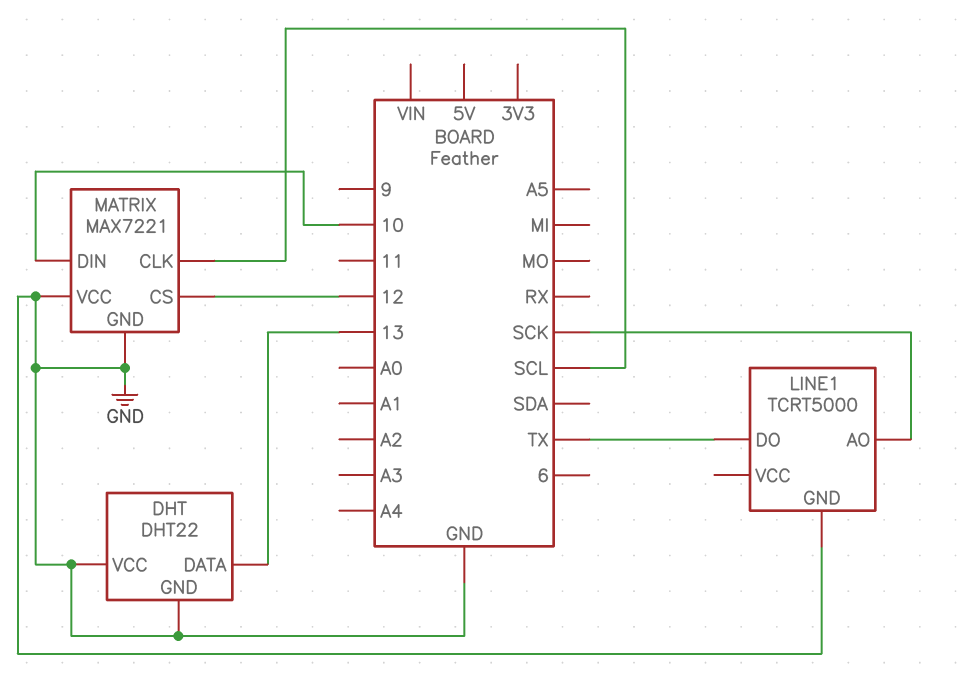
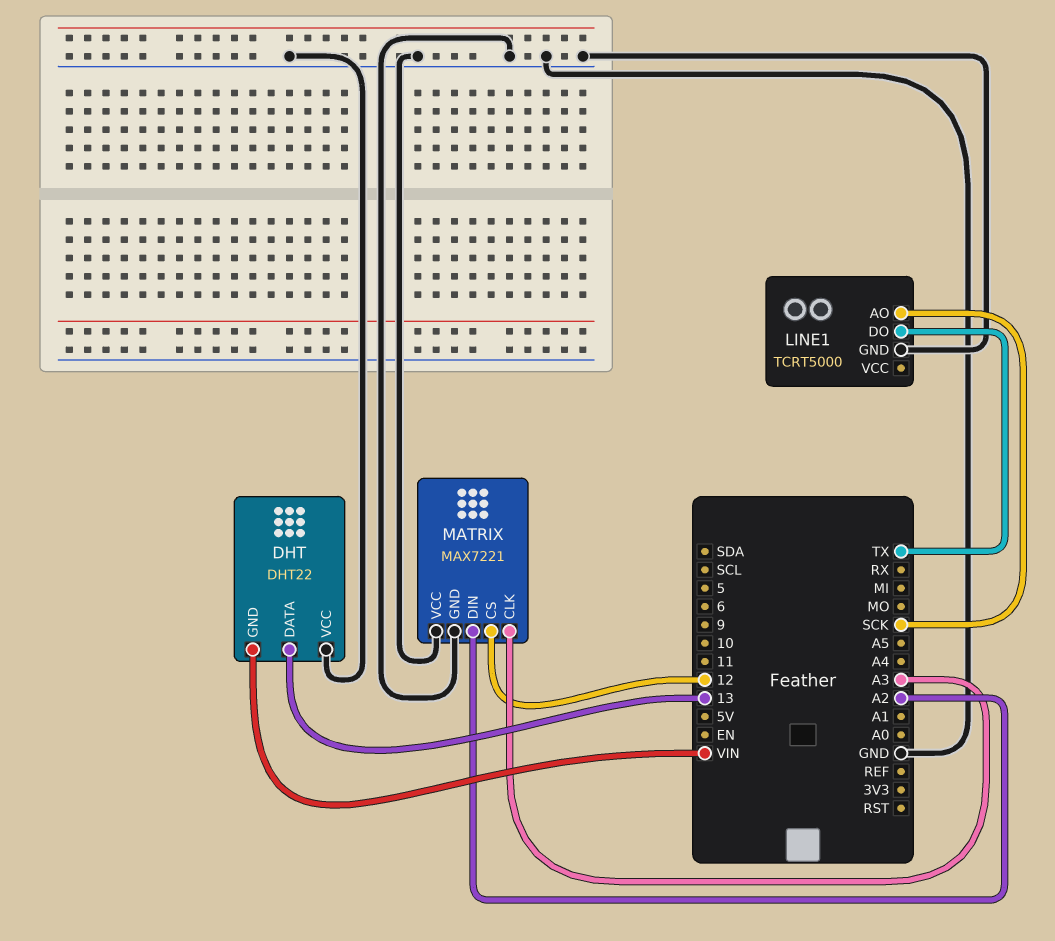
DHT pin GND: GND -> VIN
MATRIX pin CLK: SCL -> A3
MATRIX pin DIN: 10 -> A2

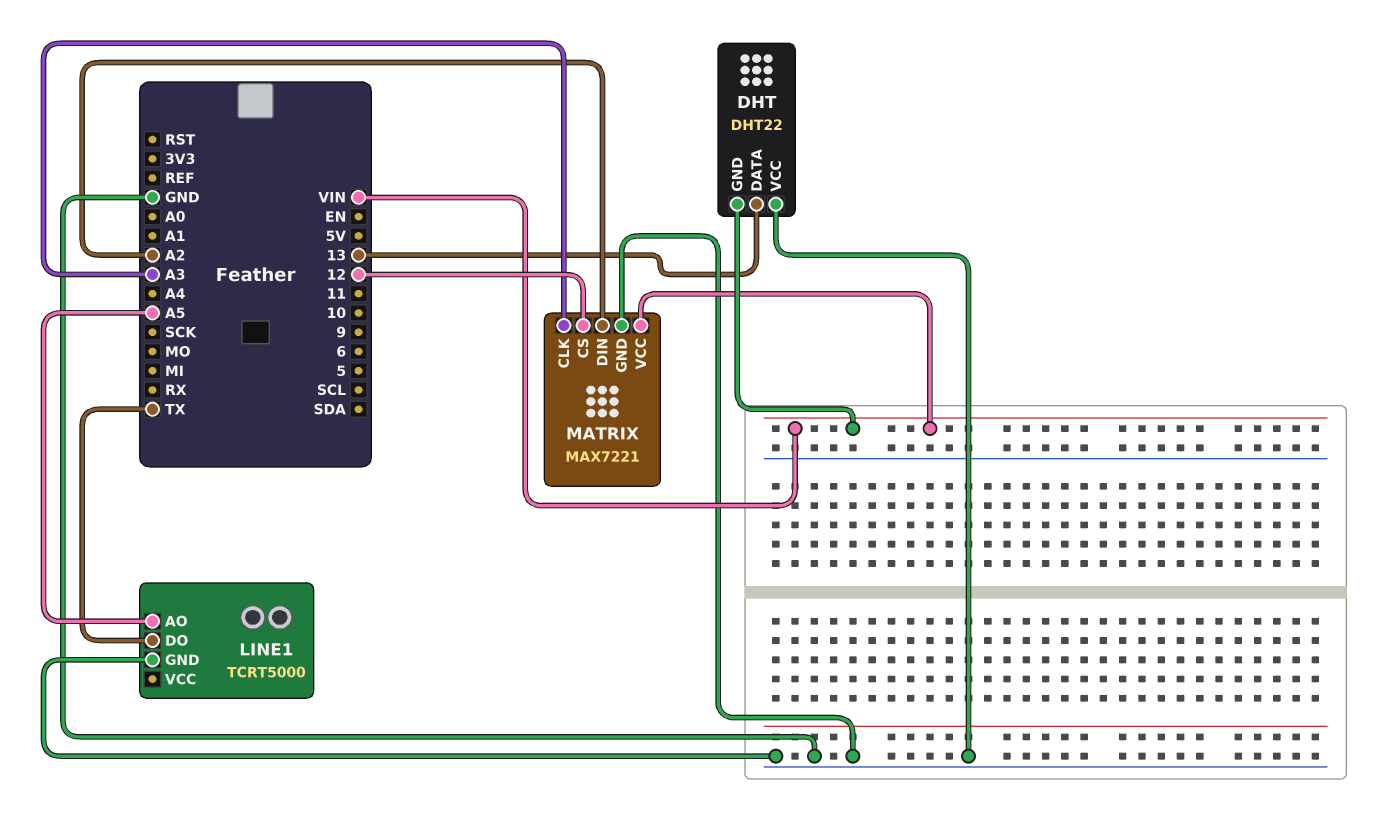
LINE1 pin AO: SCK -> A5
MATRIX pin VCC: GND -> VIN

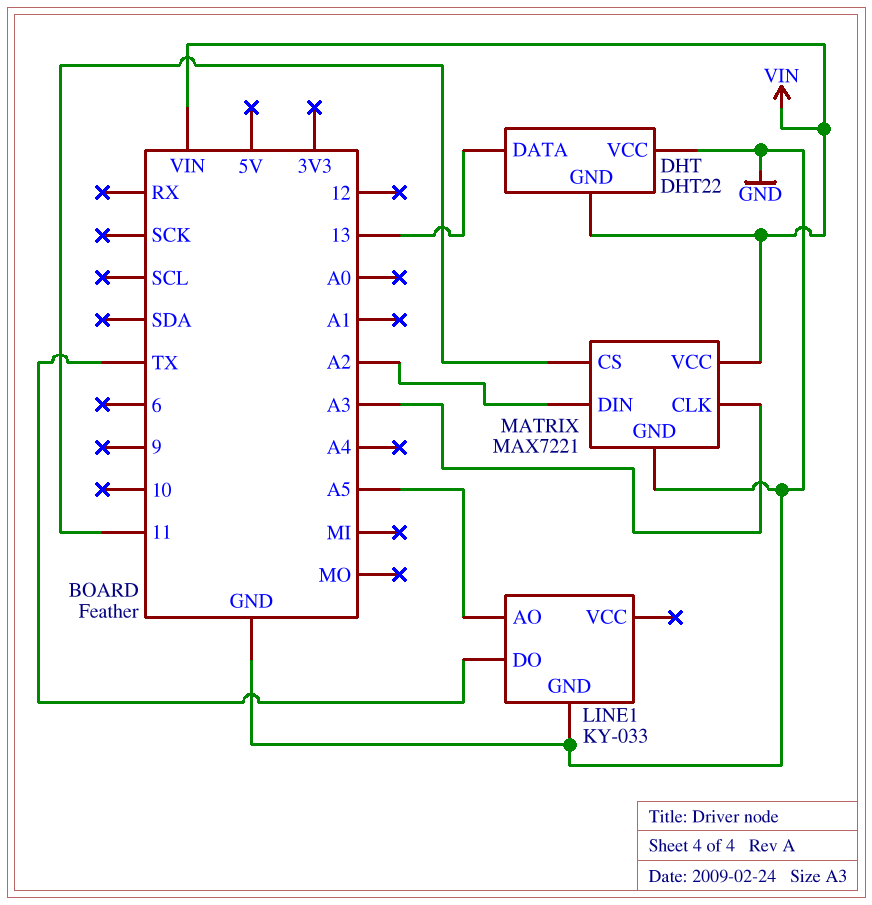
LINE1: TCRT5000 -> KY-033
MATRIX pin CS: 12 -> 11

